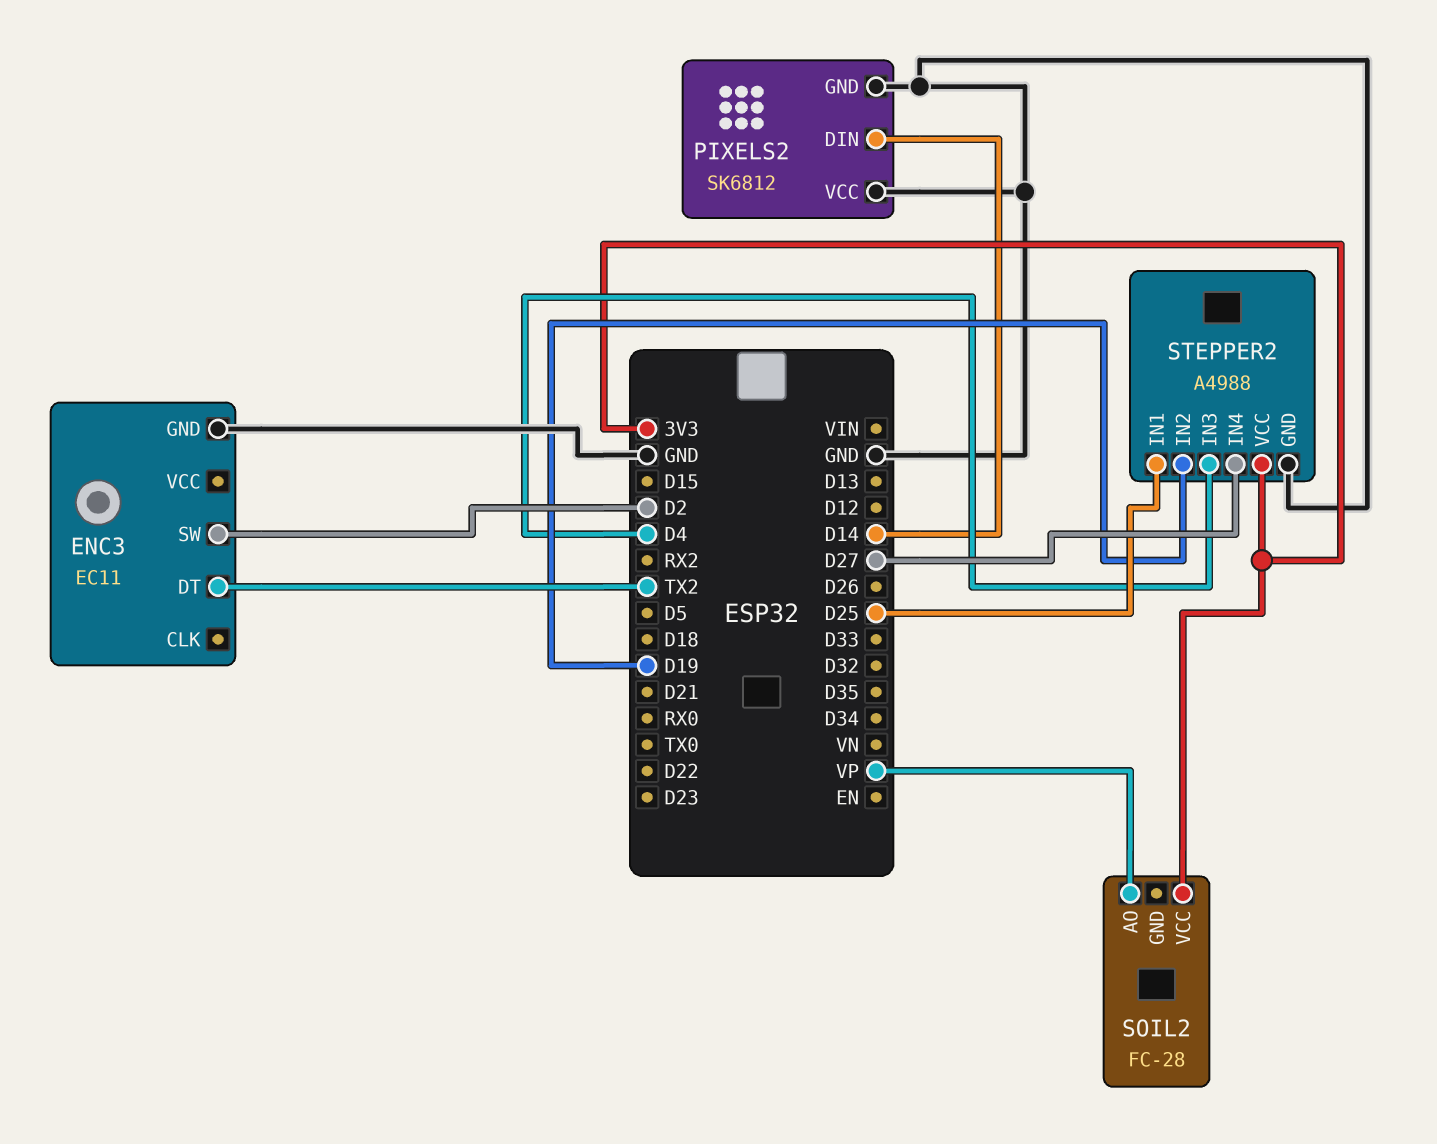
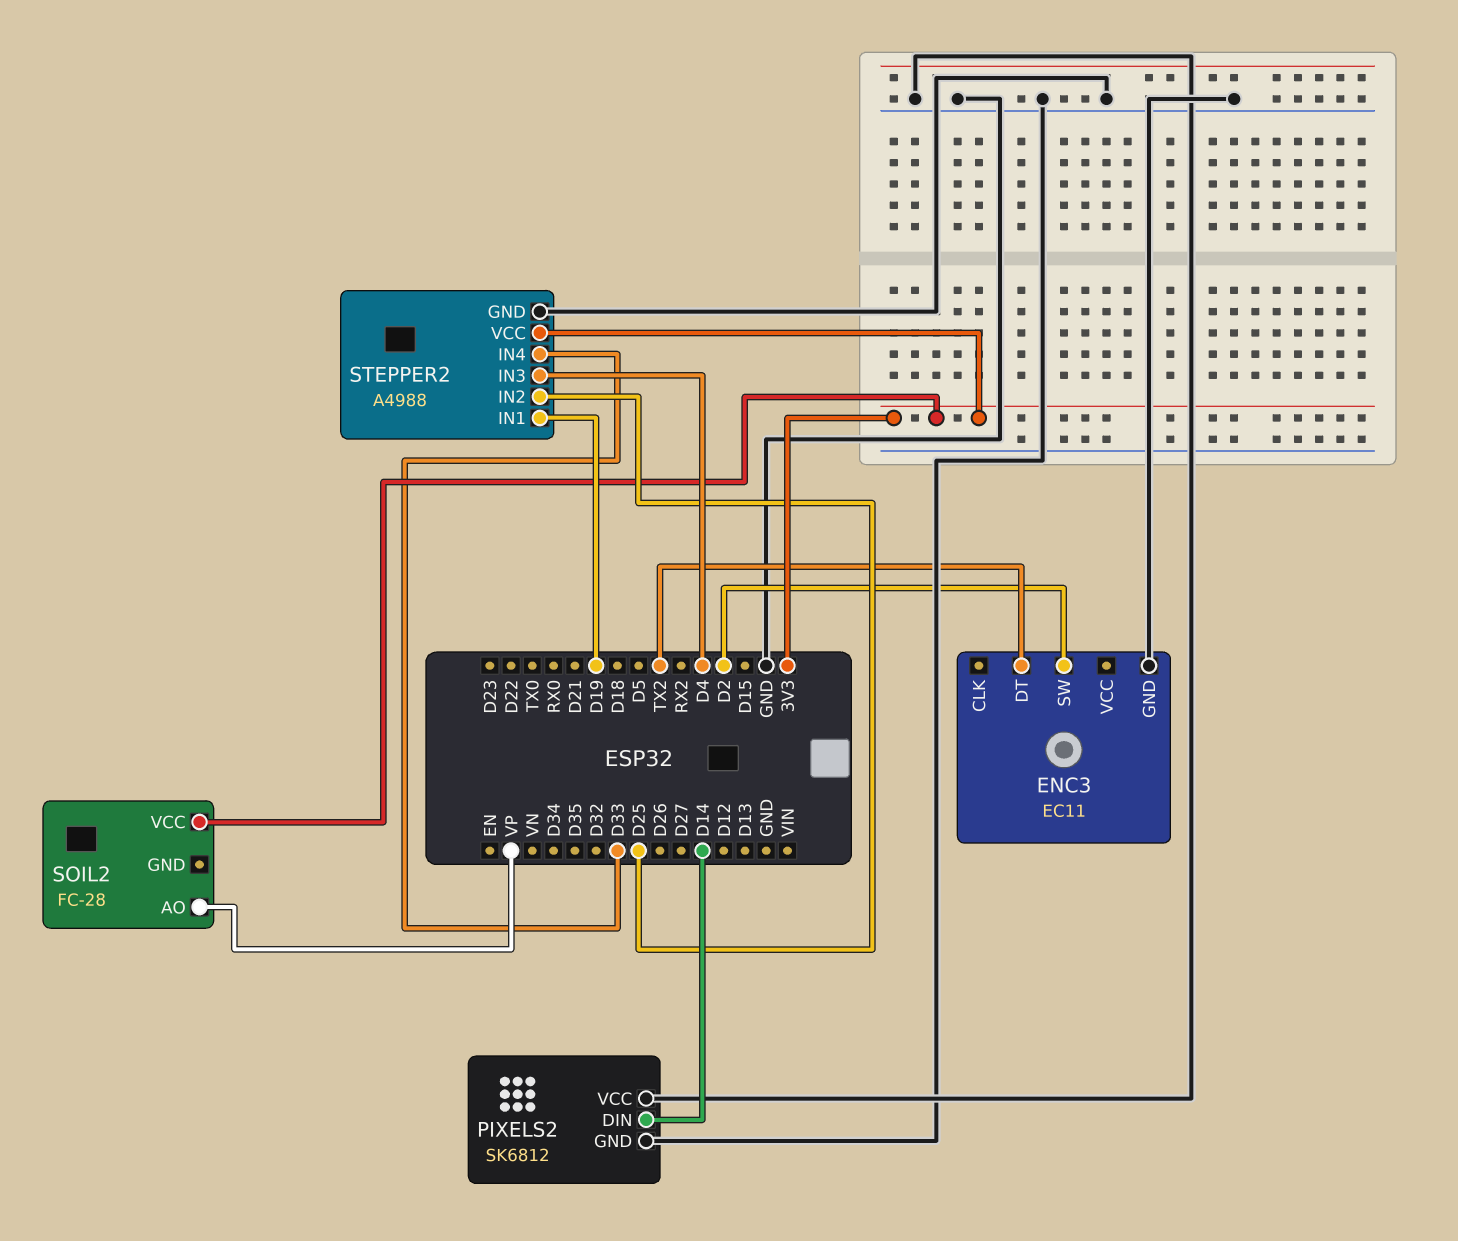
STEPPER2 pin IN1: D25 -> D19
STEPPER2 pin IN2: D19 -> D25
STEPPER2 pin IN4: D27 -> D33

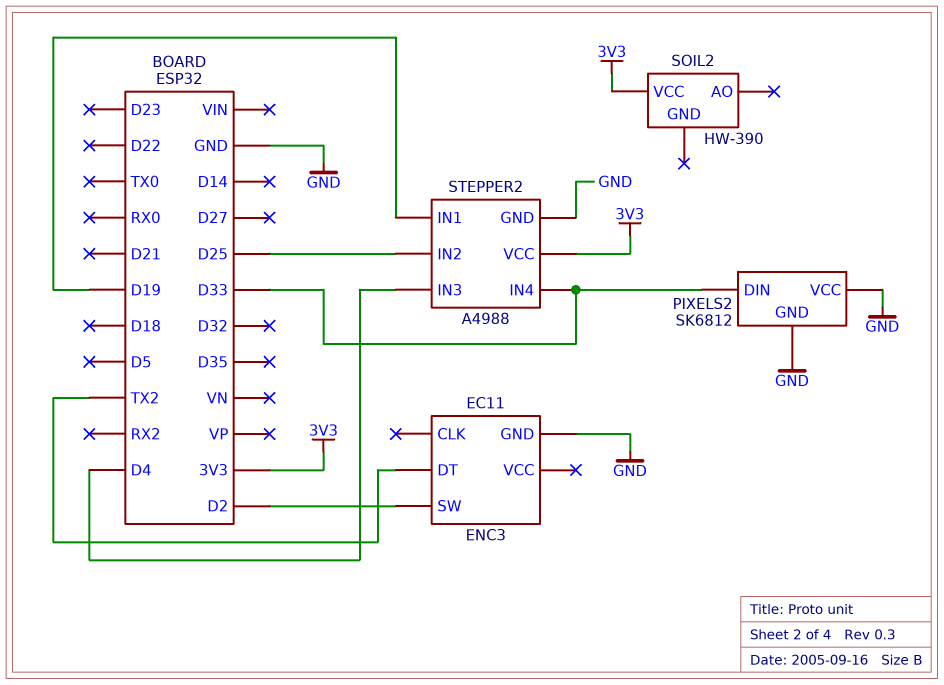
PIXELS2 pin DIN: D14 -> D33
SOIL2: FC-28 -> HW-390
SOIL2 pin AO: VP -> none

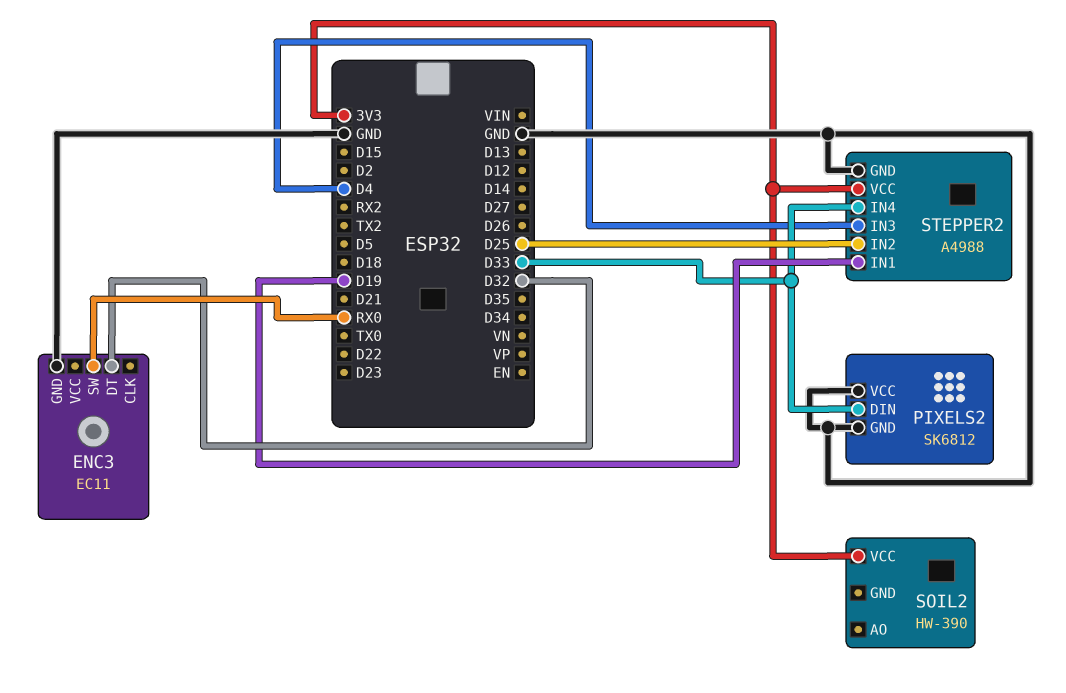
ENC3 pin DT: TX2 -> D32
ENC3 pin SW: D2 -> RX0

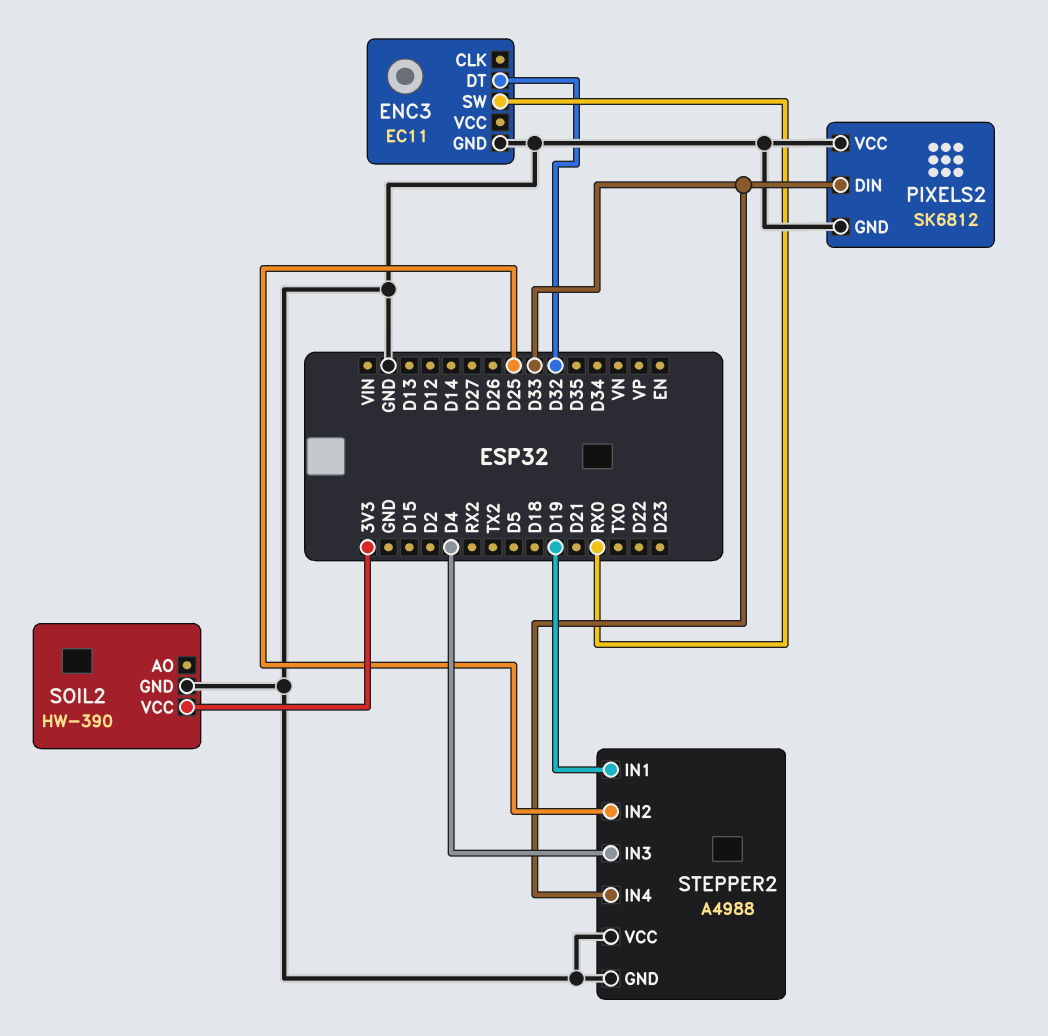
SOIL2 pin GND: none -> GND
STEPPER2 pin VCC: 3V3 -> GND

